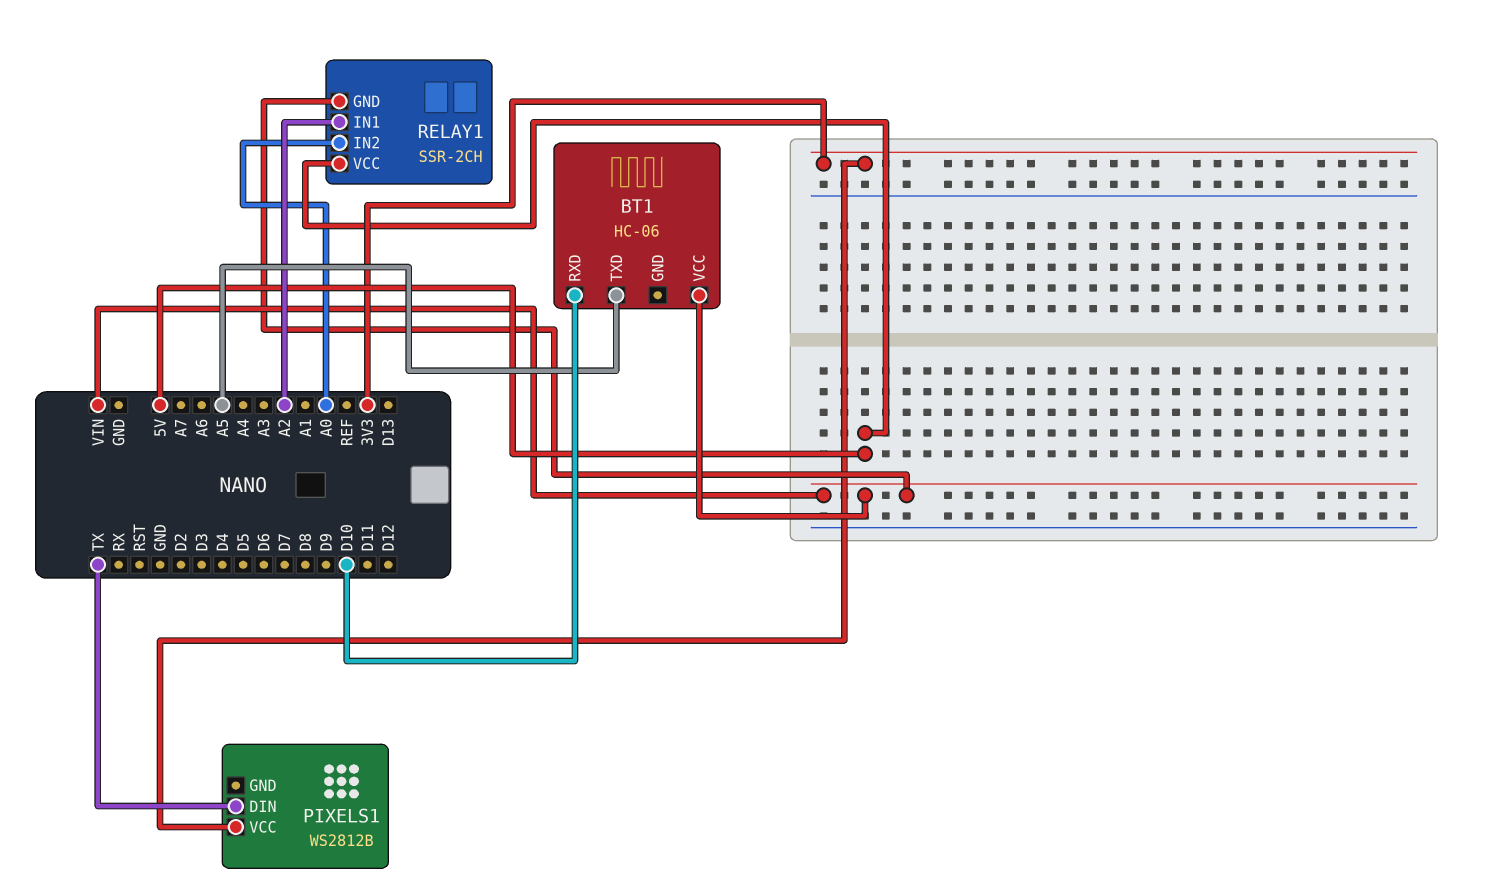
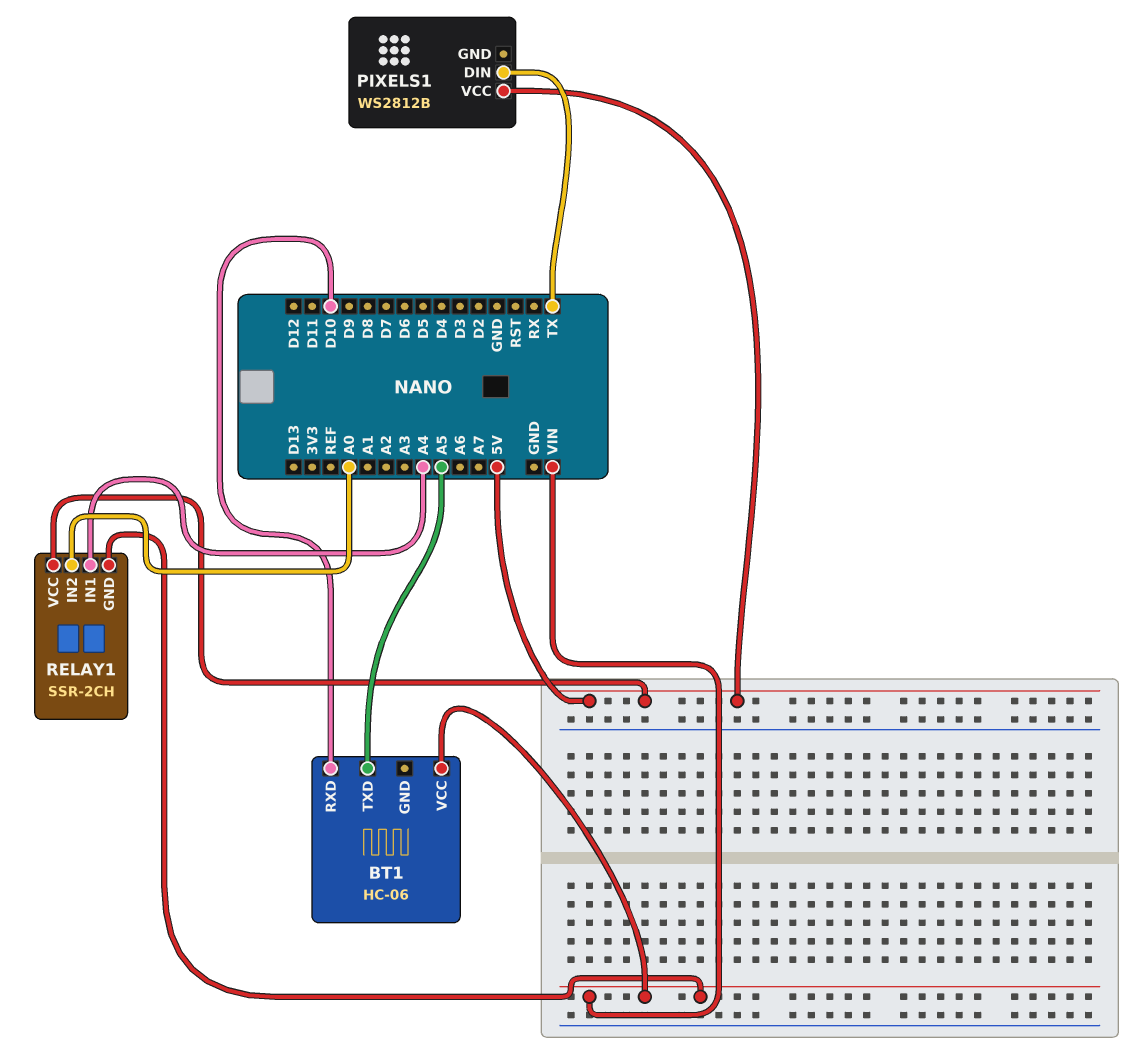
PIXELS1 pin VCC: 3V3 -> 5V
RELAY1 pin IN1: A2 -> A4

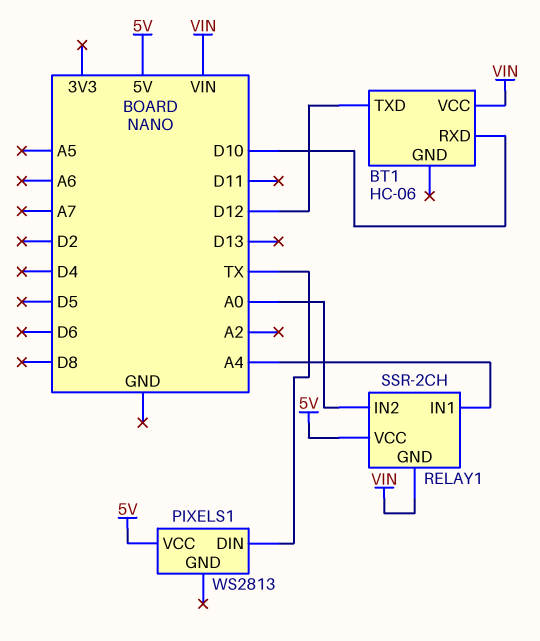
BT1 pin TXD: A5 -> D12
PIXELS1: WS2812B -> WS2813

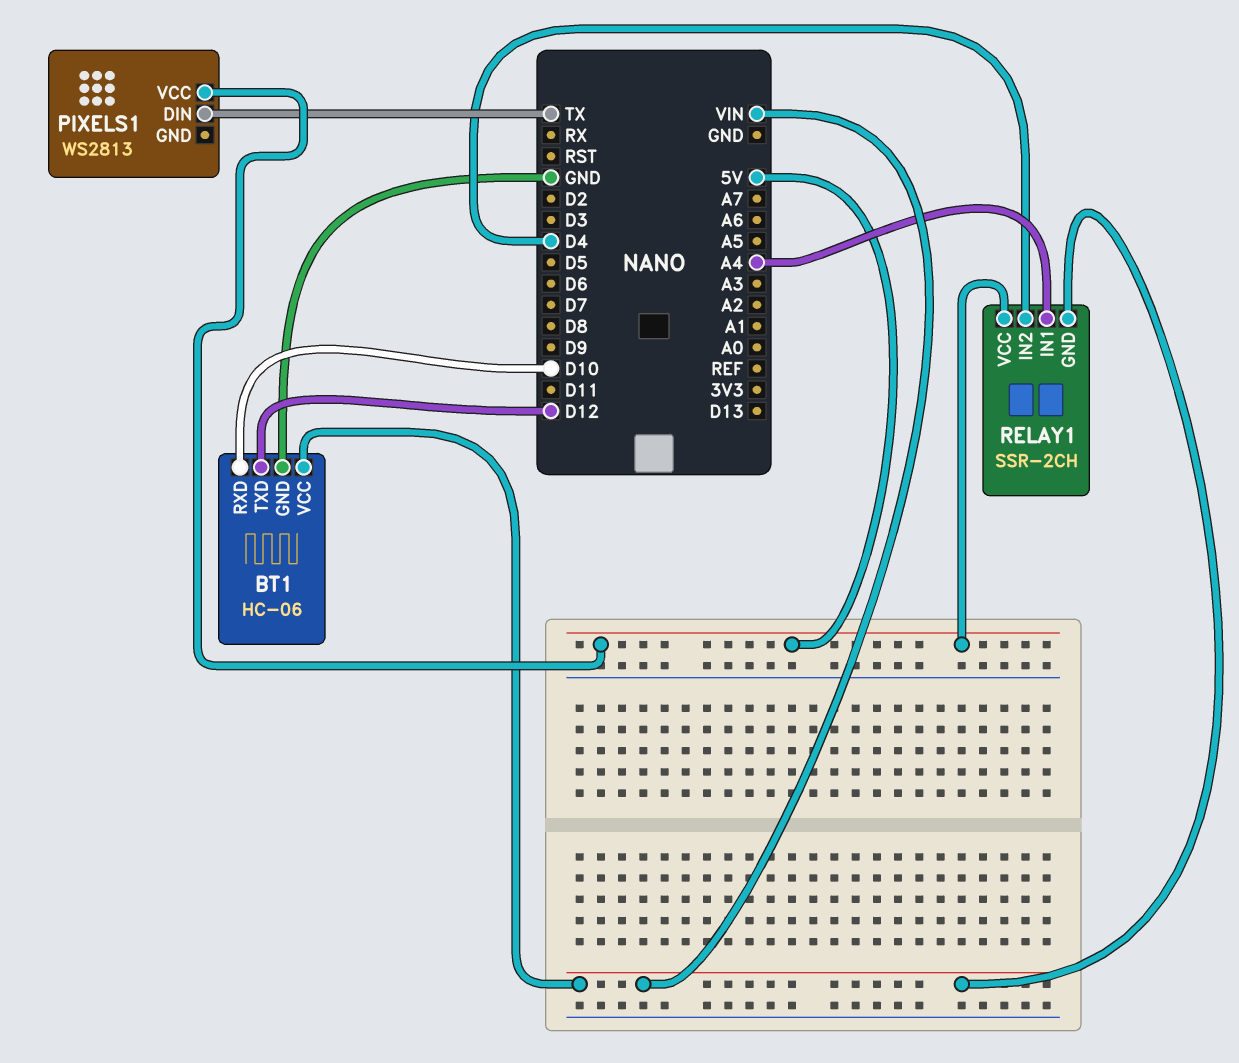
BT1 pin GND: none -> GND
RELAY1 pin IN2: A0 -> D4

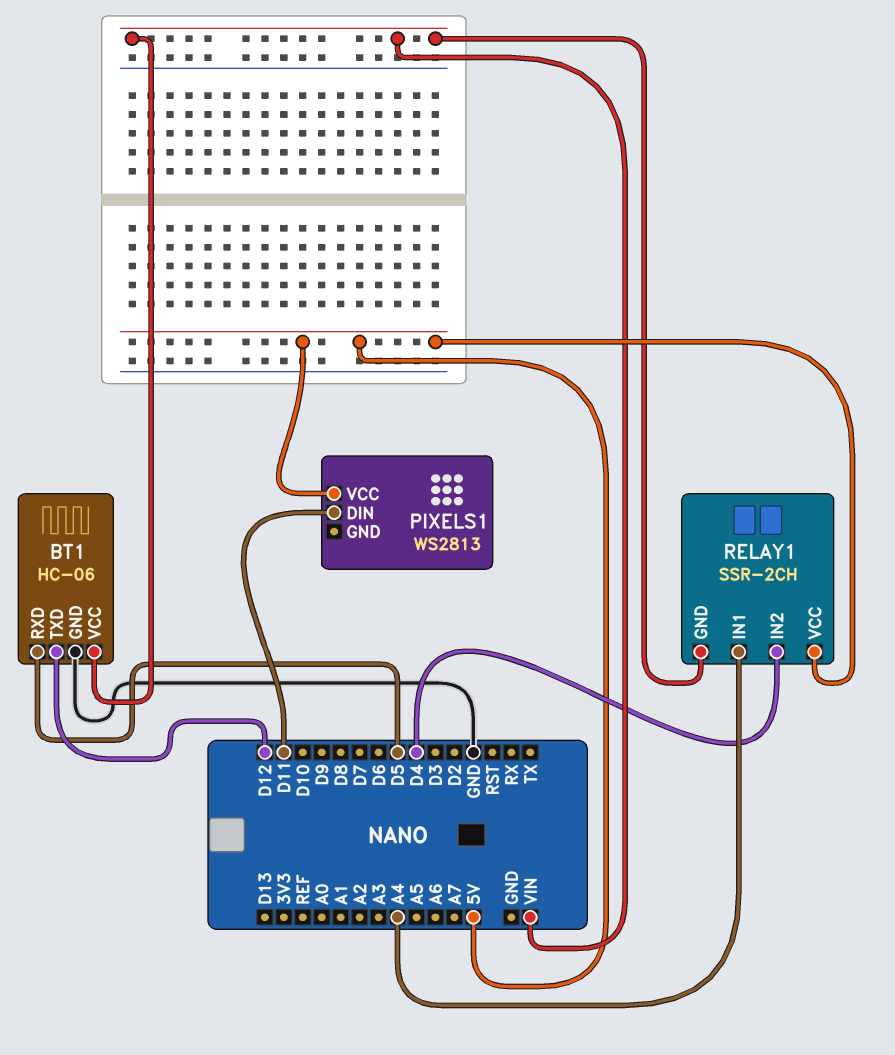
BT1 pin RXD: D10 -> D5
PIXELS1 pin DIN: TX -> D11

